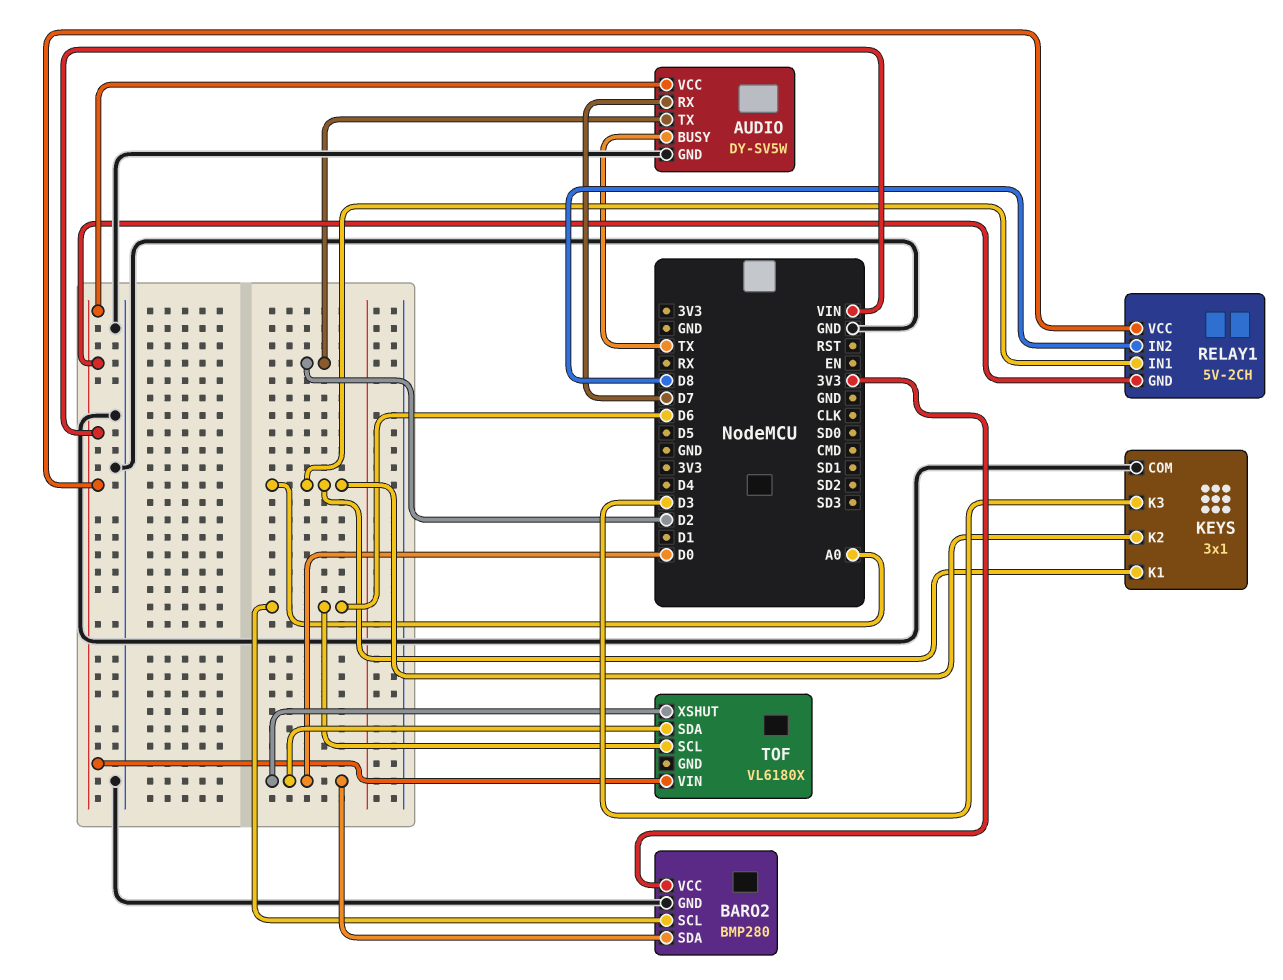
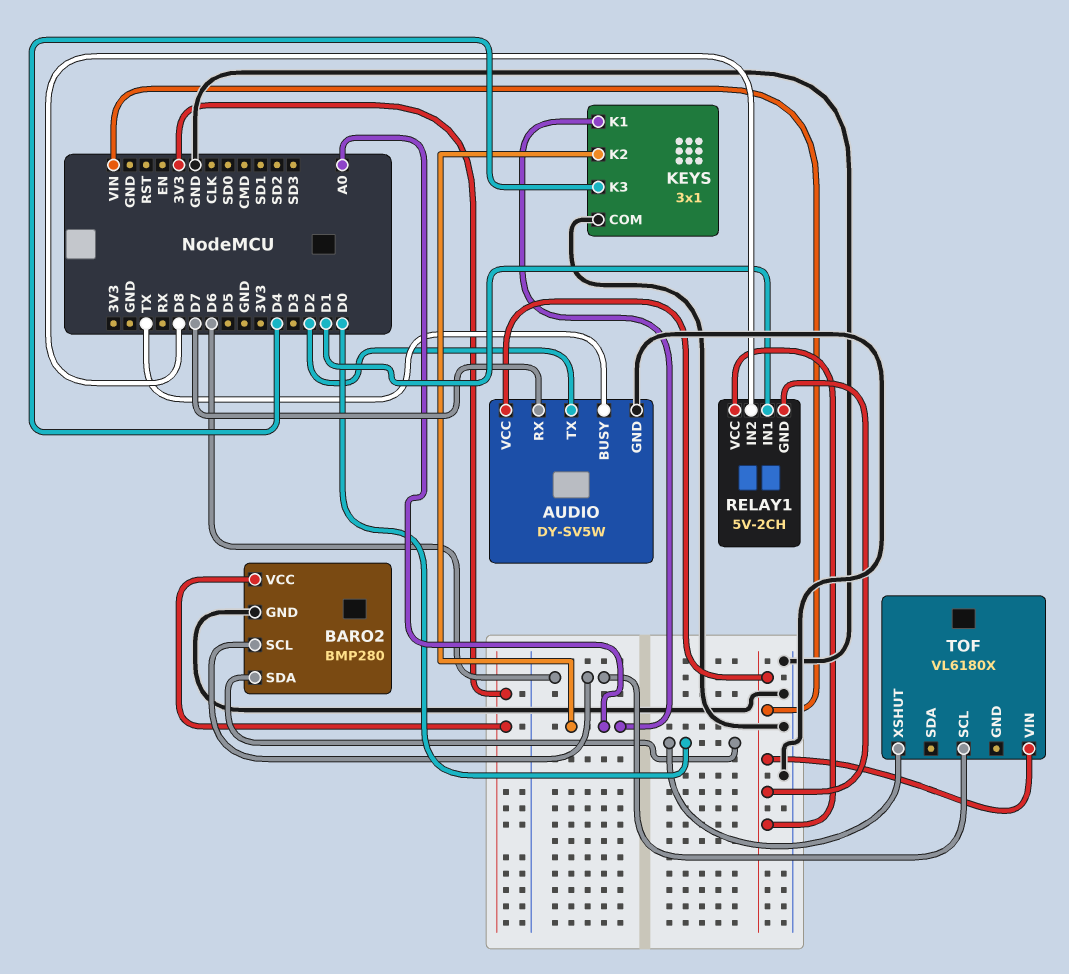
KEYS pin K3: D3 -> D4
RELAY1 pin IN1: A0 -> D1
TOF pin SDA: D0 -> none

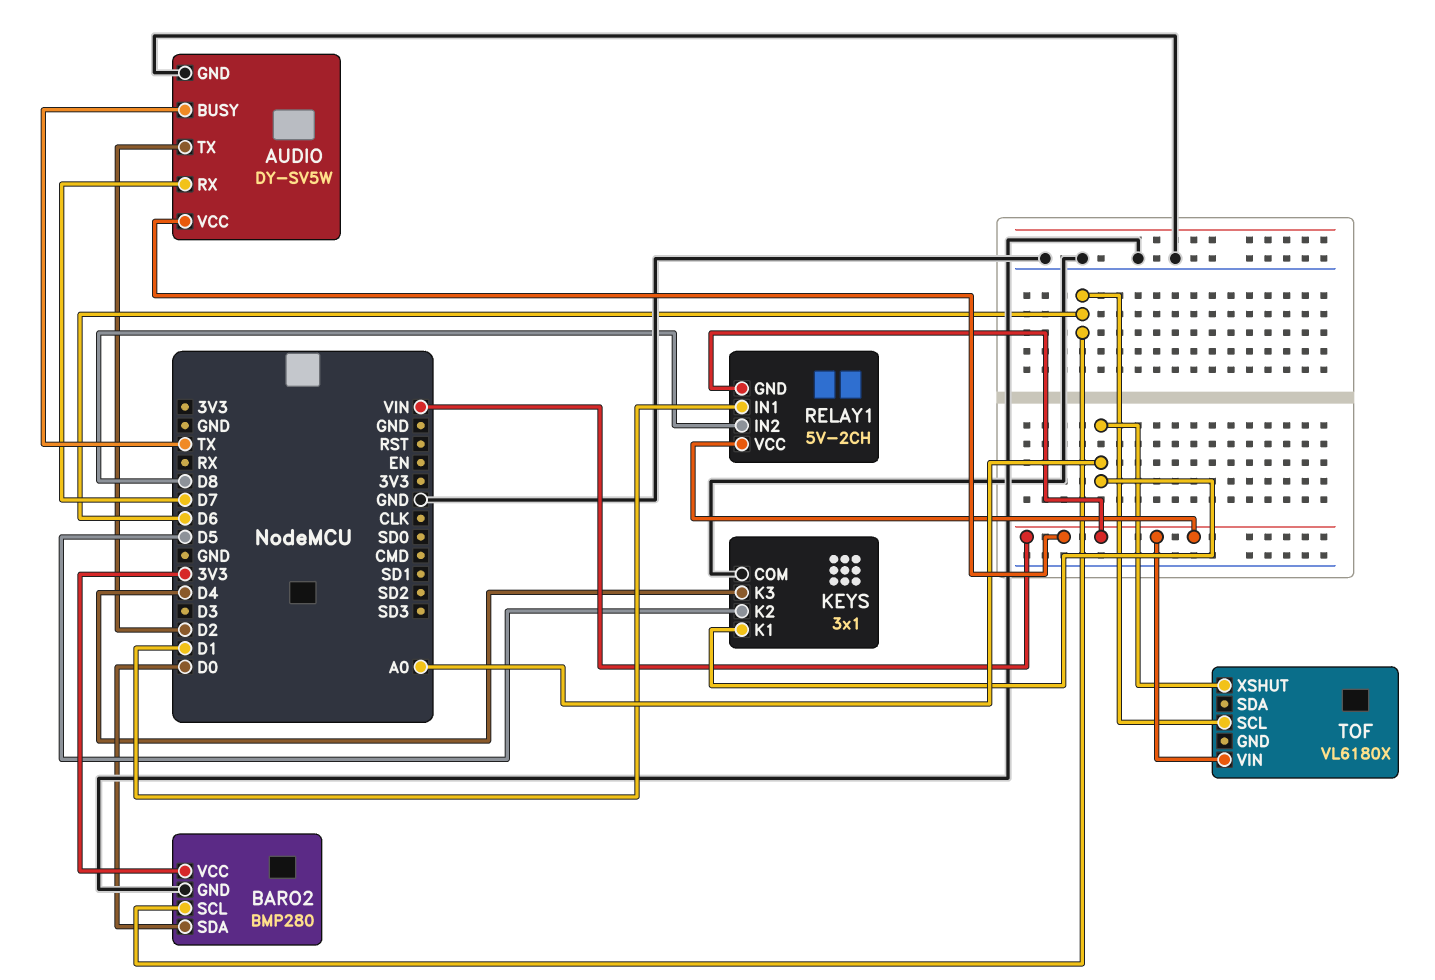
KEYS pin K2: A0 -> D5
TOF pin XSHUT: D0 -> A0

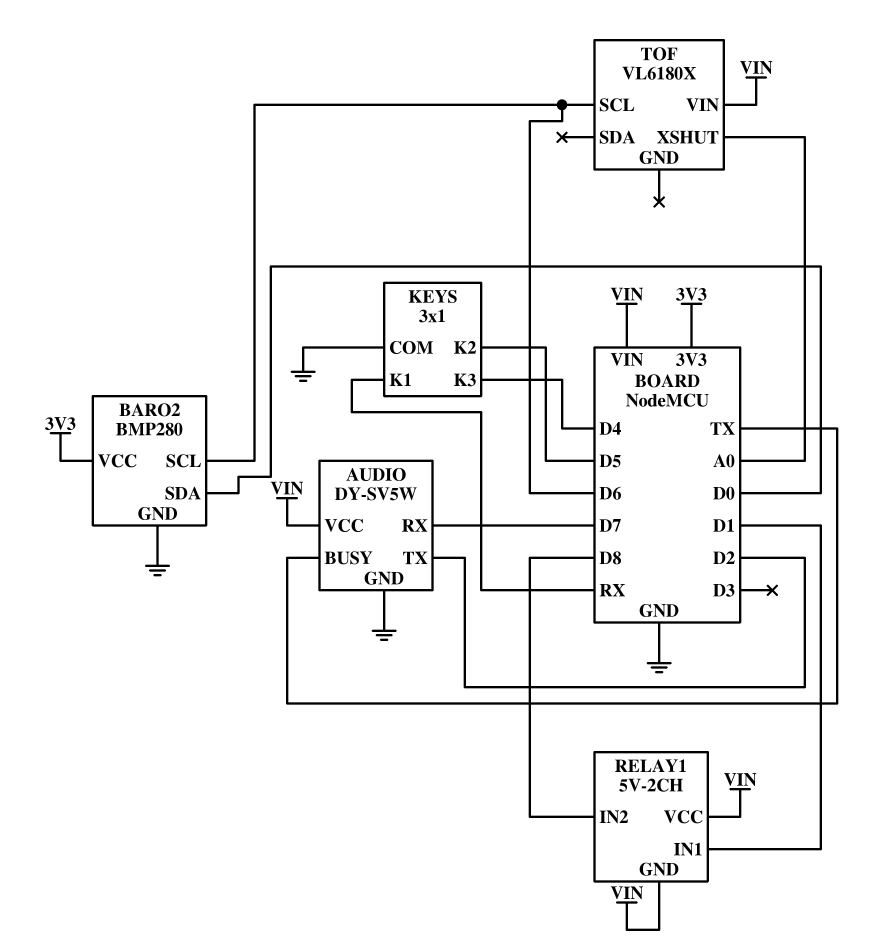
KEYS pin K1: A0 -> RX

